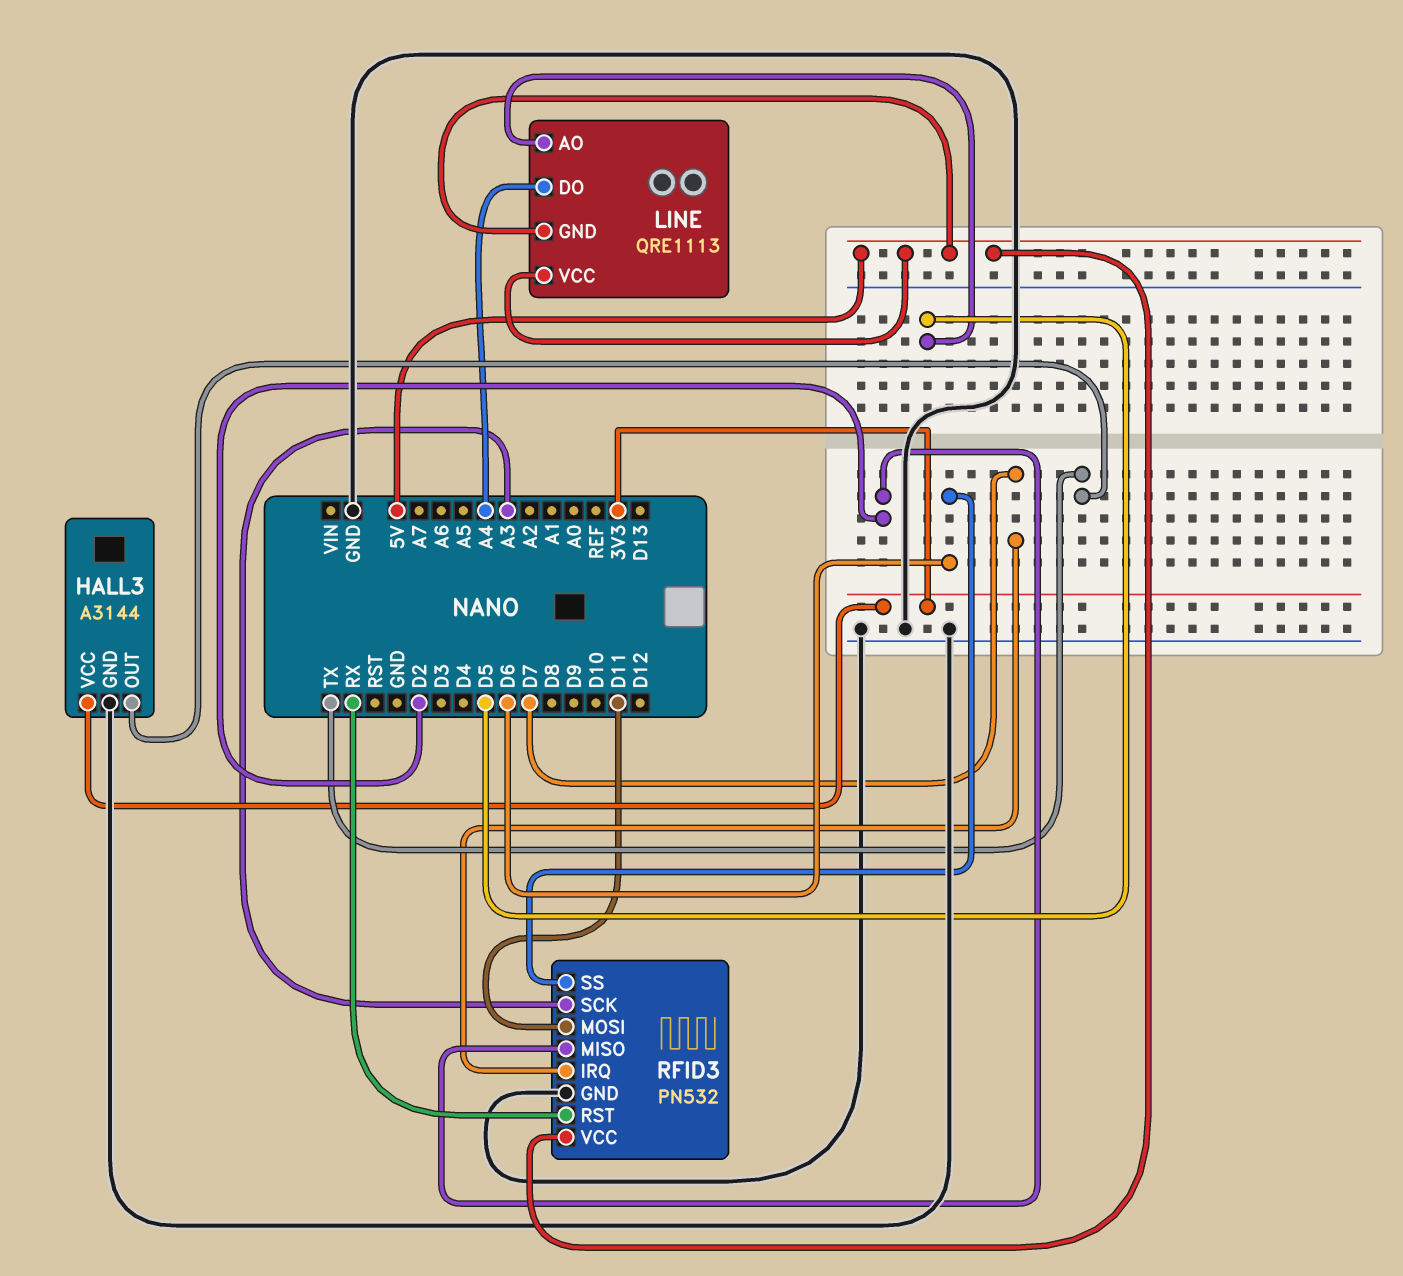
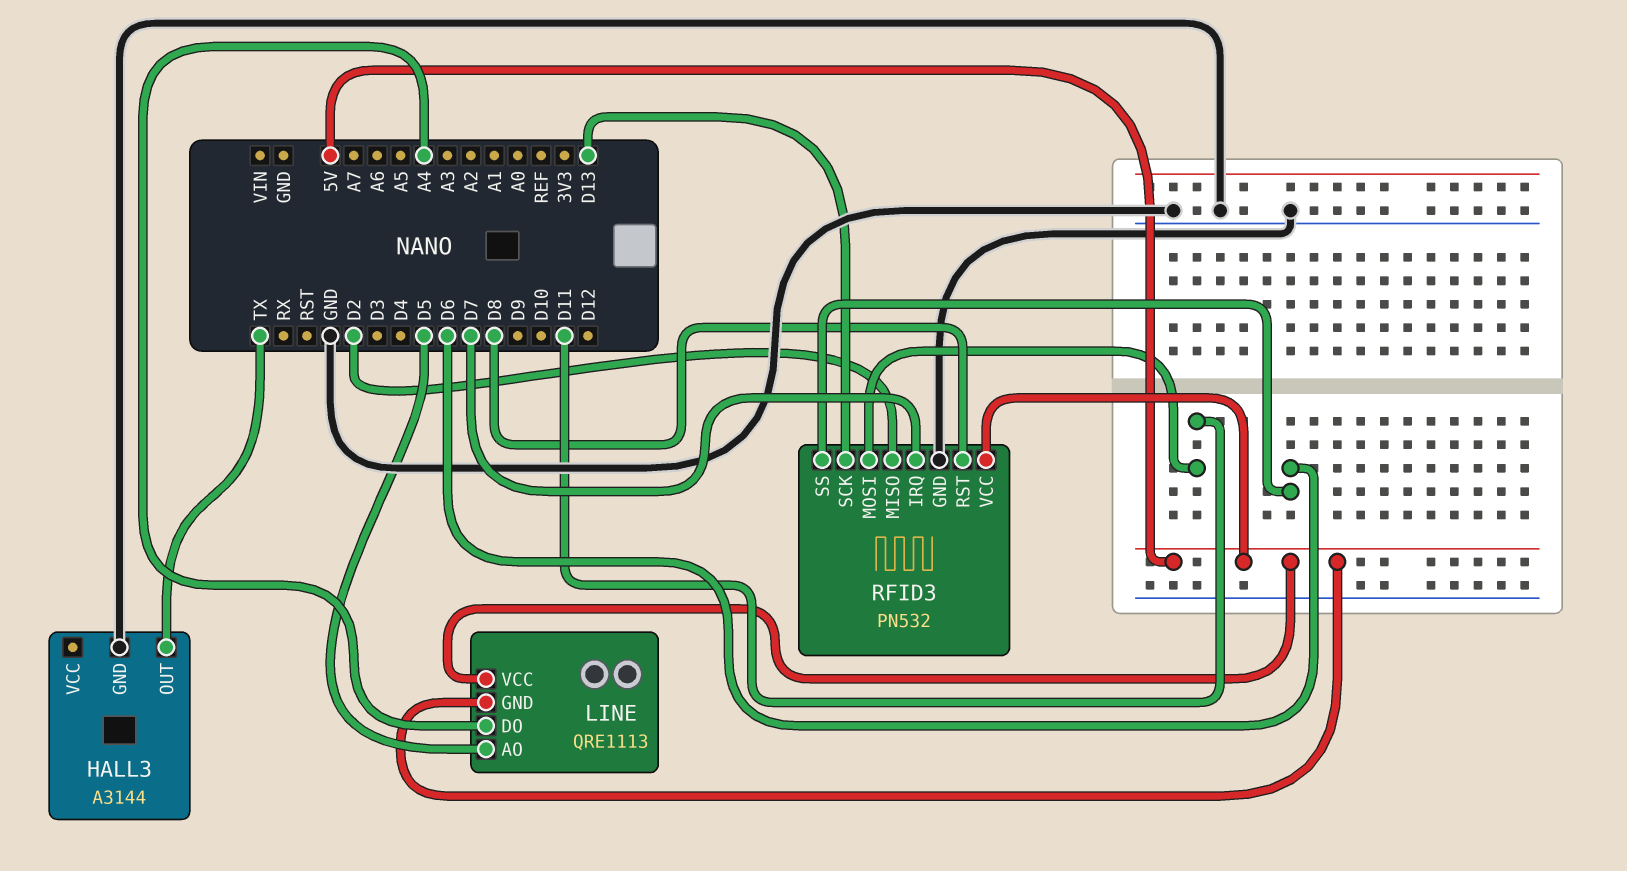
HALL3 pin VCC: 3V3 -> none
RFID3 pin RST: RX -> D8
RFID3 pin SCK: A3 -> D13

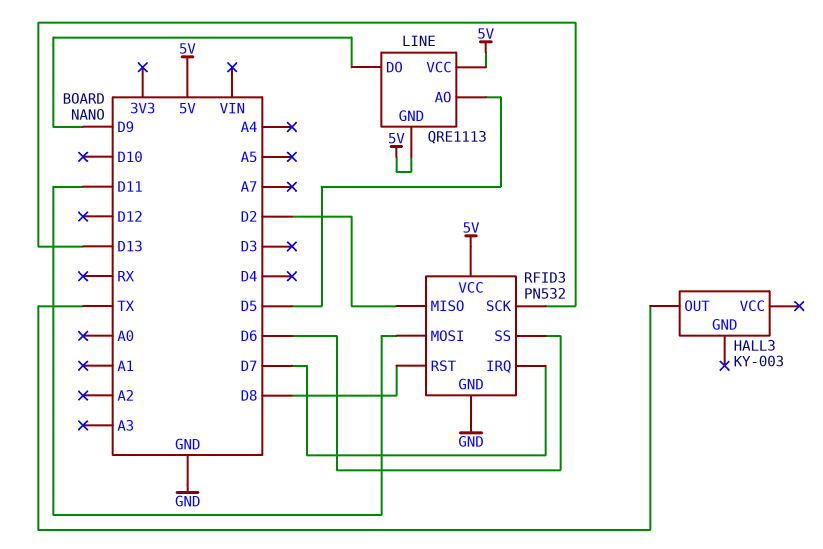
HALL3: A3144 -> KY-003
HALL3 pin GND: GND -> none
LINE pin DO: A4 -> D9

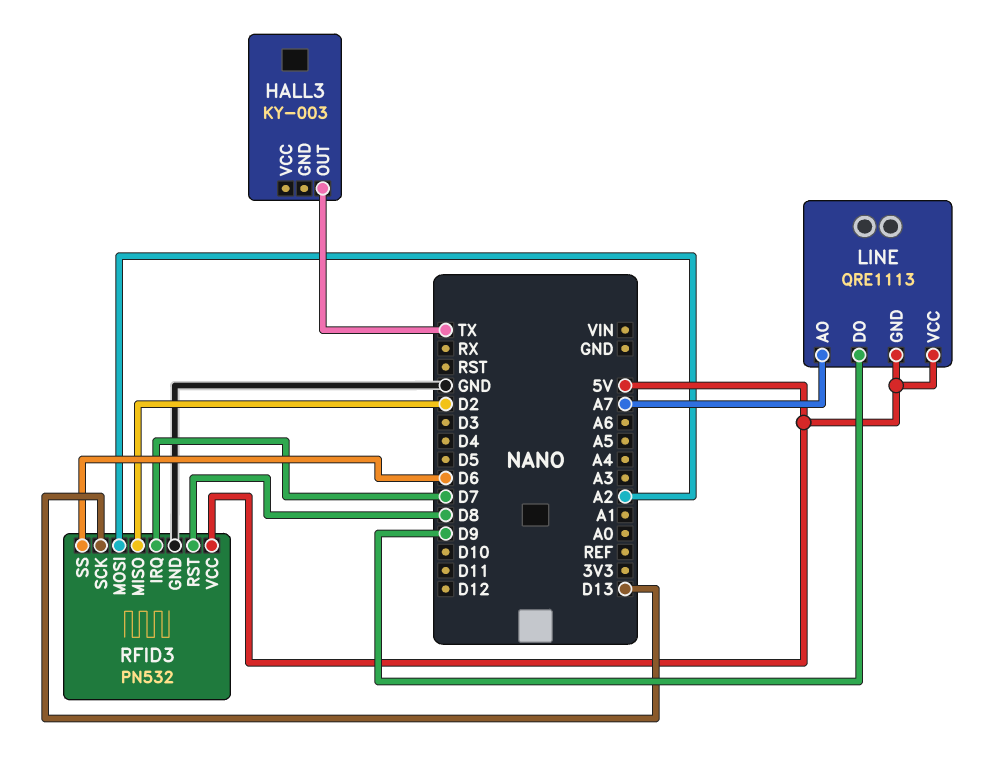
LINE pin AO: D5 -> A7
RFID3 pin MOSI: D11 -> A2

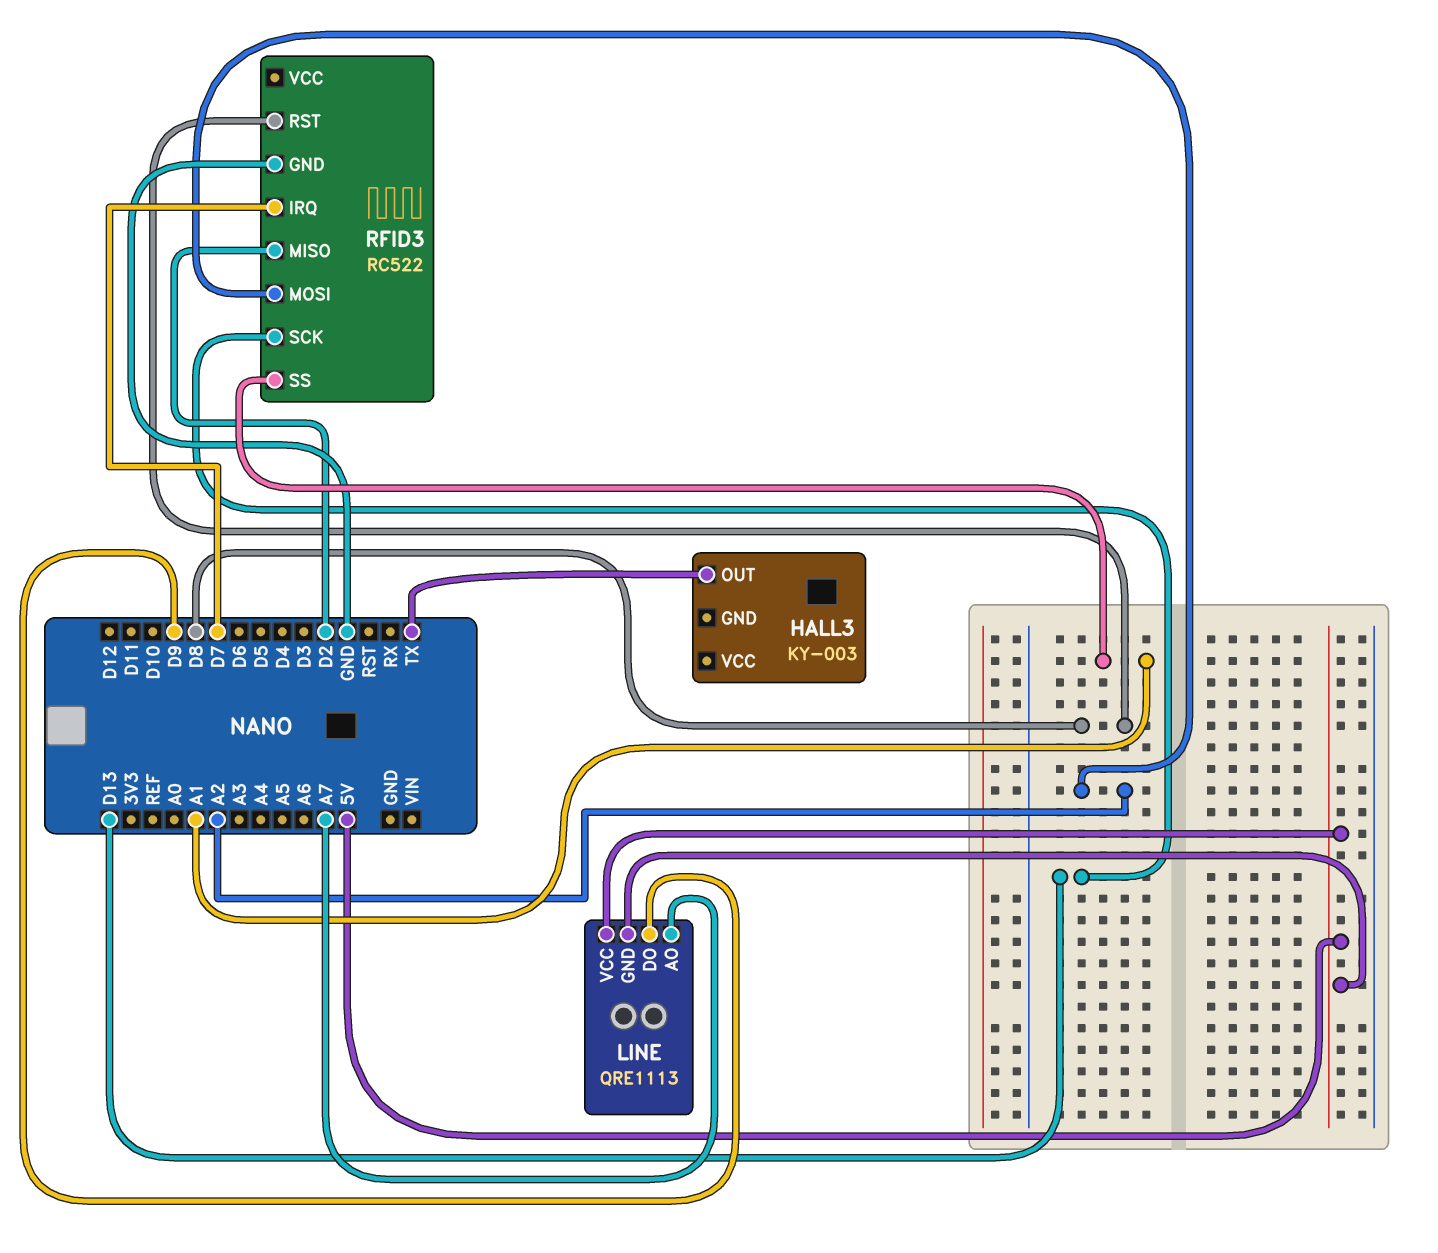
RFID3: PN532 -> RC522
RFID3 pin SS: D6 -> A1
RFID3 pin VCC: 5V -> none

